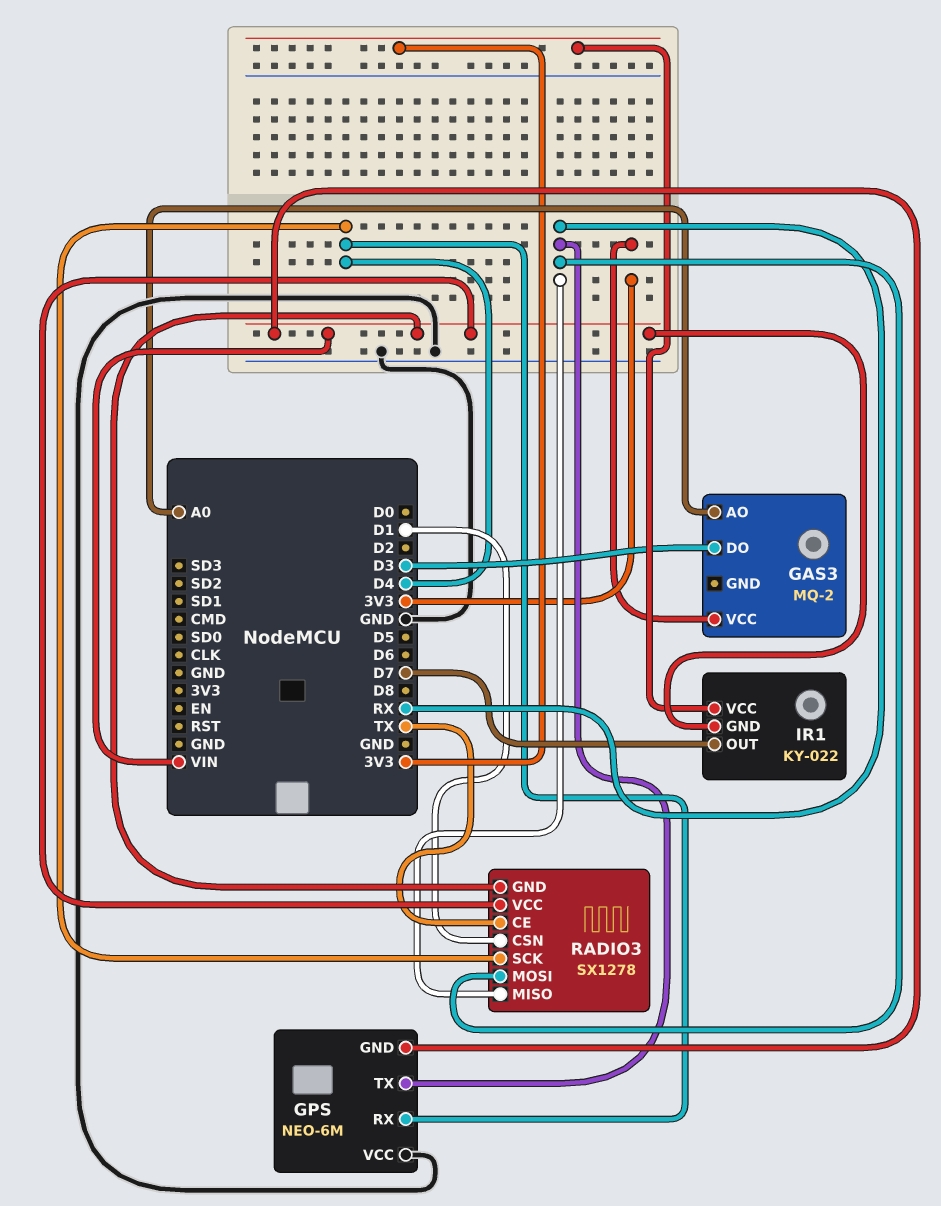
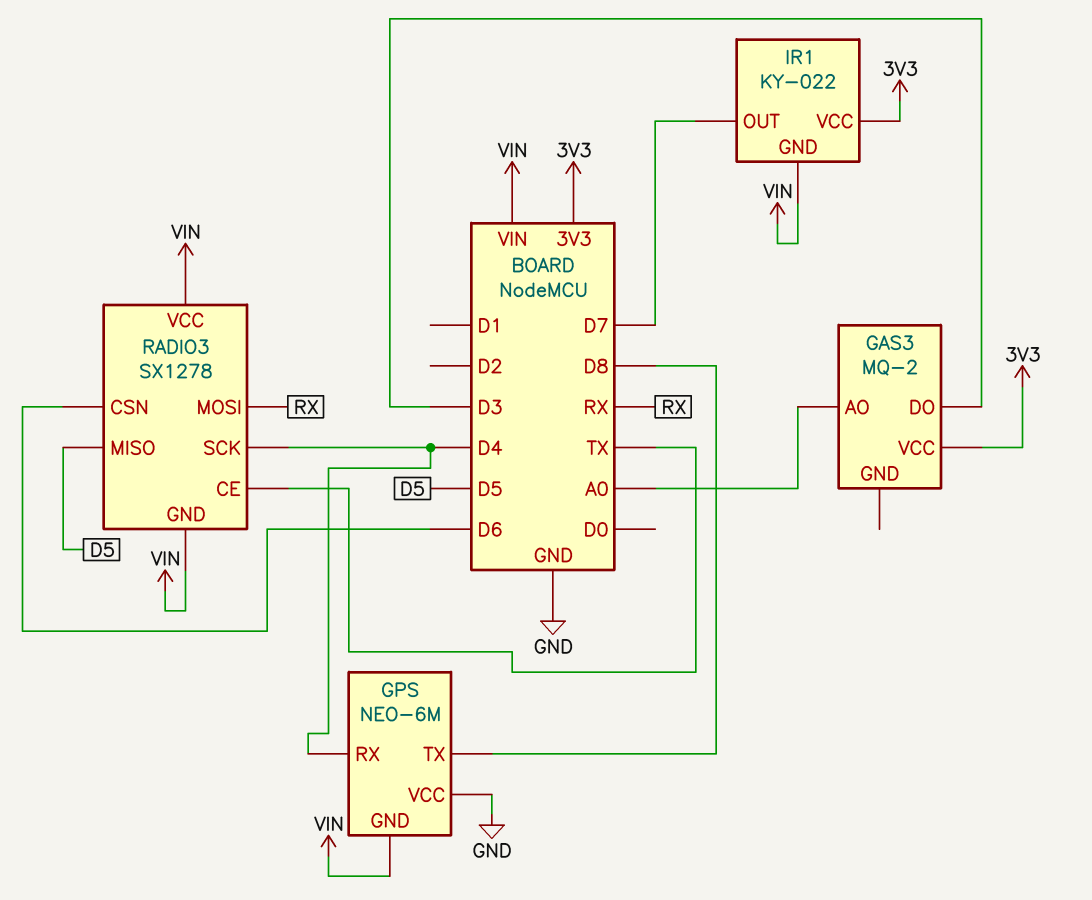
GPS pin TX: RX -> D8
RADIO3 pin CSN: D1 -> D6
RADIO3 pin MISO: RX -> D5

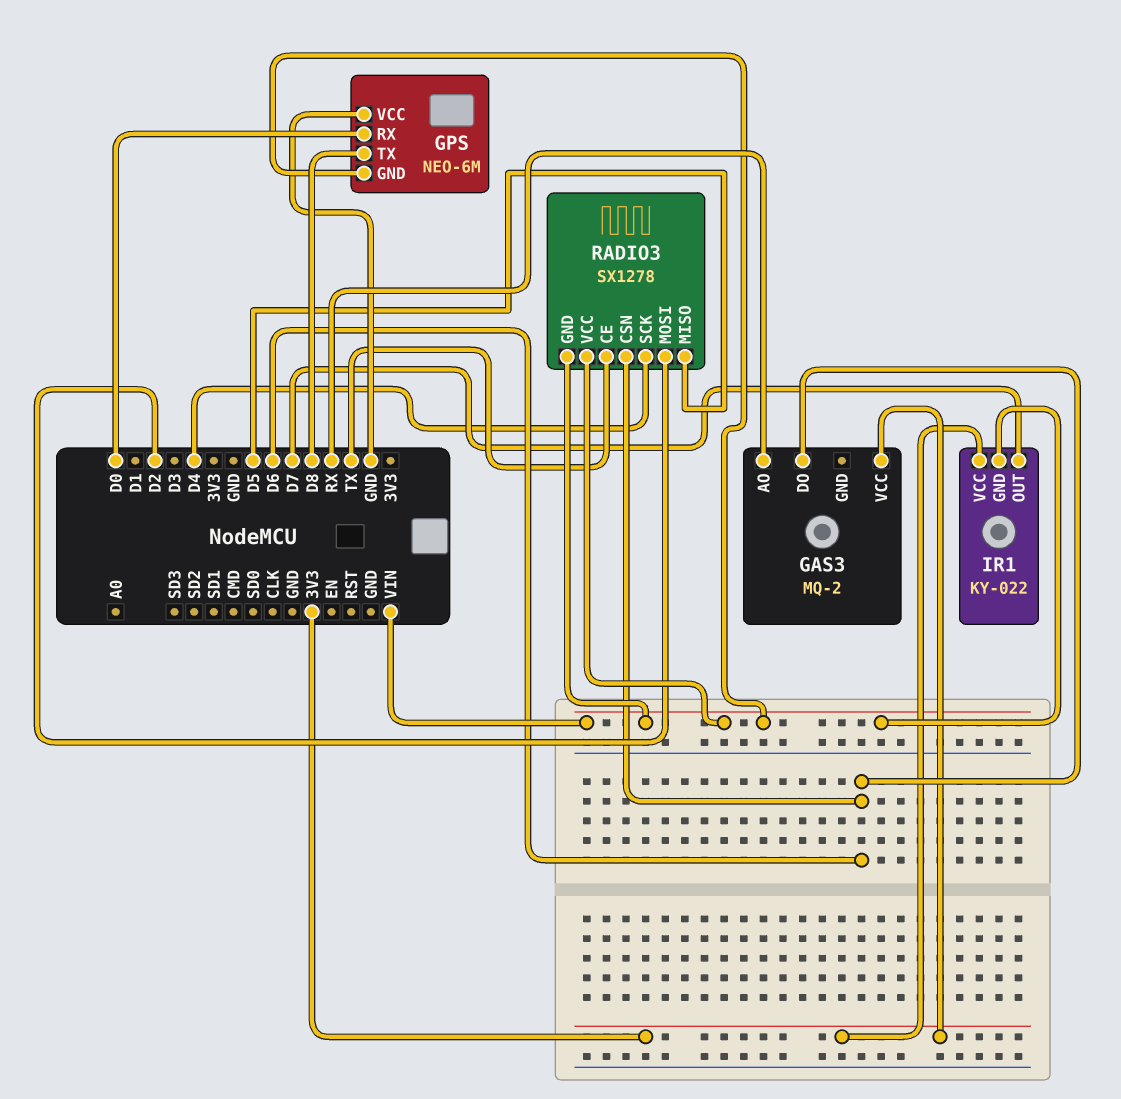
GAS3 pin AO: A0 -> RX
GAS3 pin DO: D3 -> D6
GPS pin RX: D4 -> D0
RADIO3 pin MOSI: RX -> D2

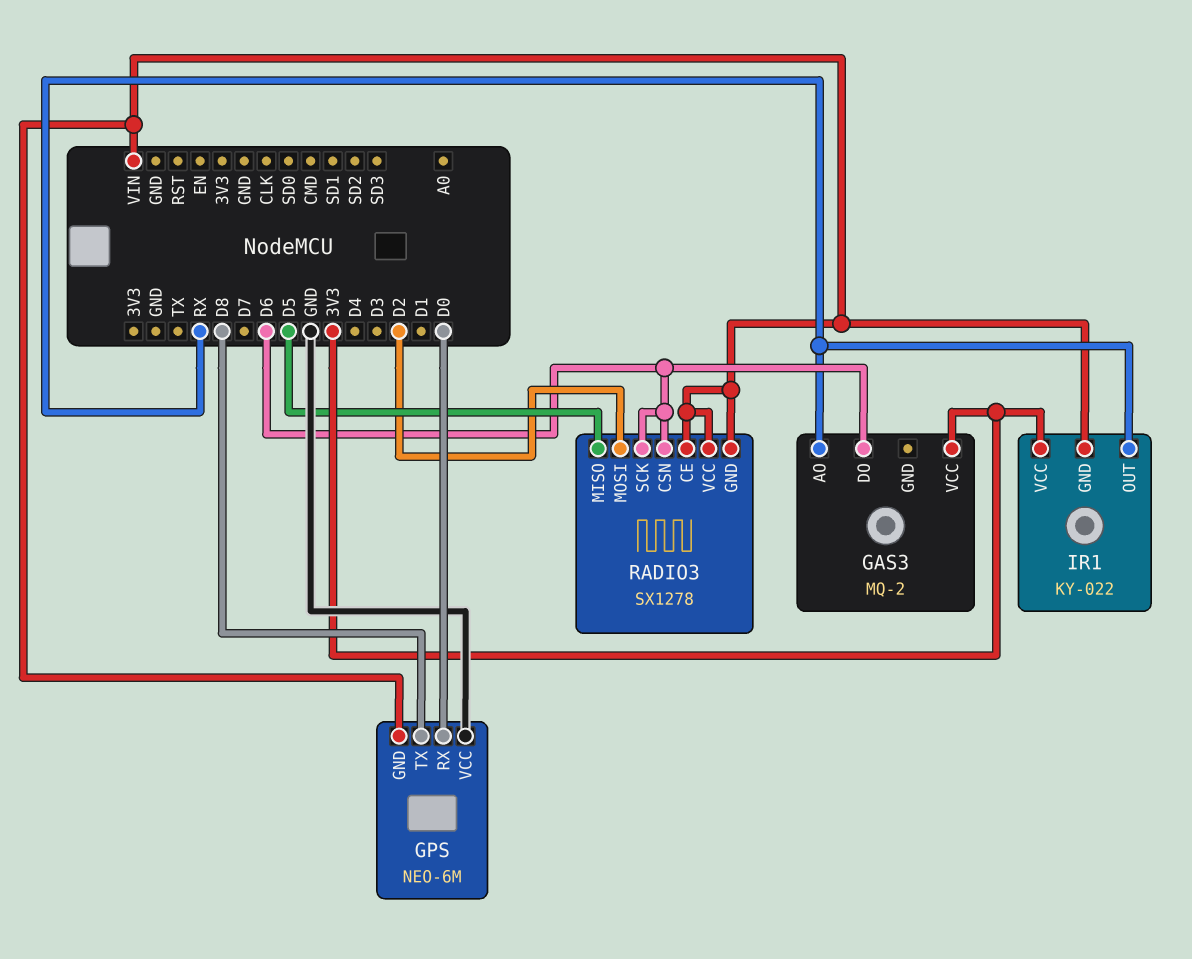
IR1 pin OUT: D7 -> RX
RADIO3 pin CE: TX -> VIN
RADIO3 pin SCK: D4 -> D6

